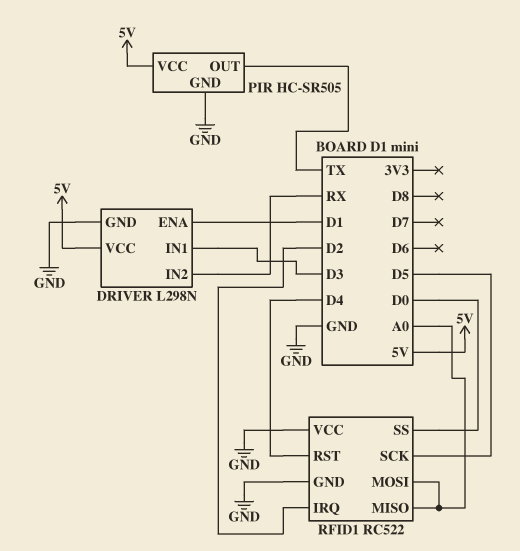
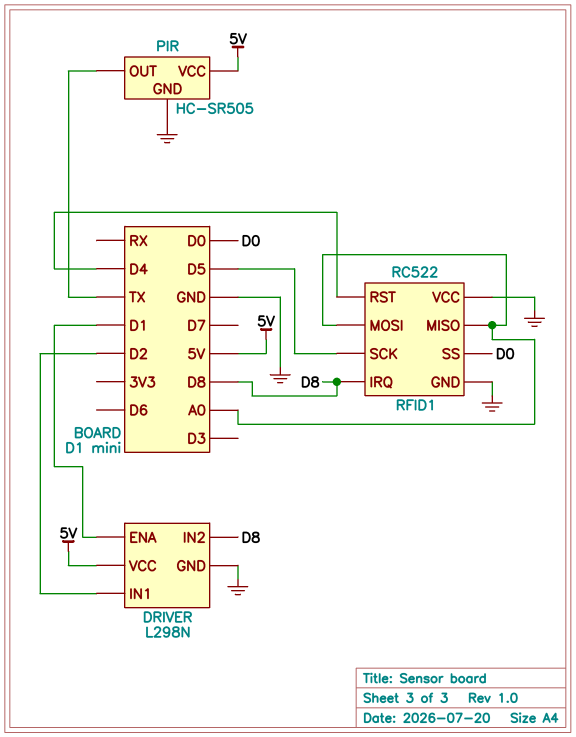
DRIVER pin IN1: D3 -> D2
DRIVER pin IN2: RX -> D8
RFID1 pin IRQ: D2 -> D8

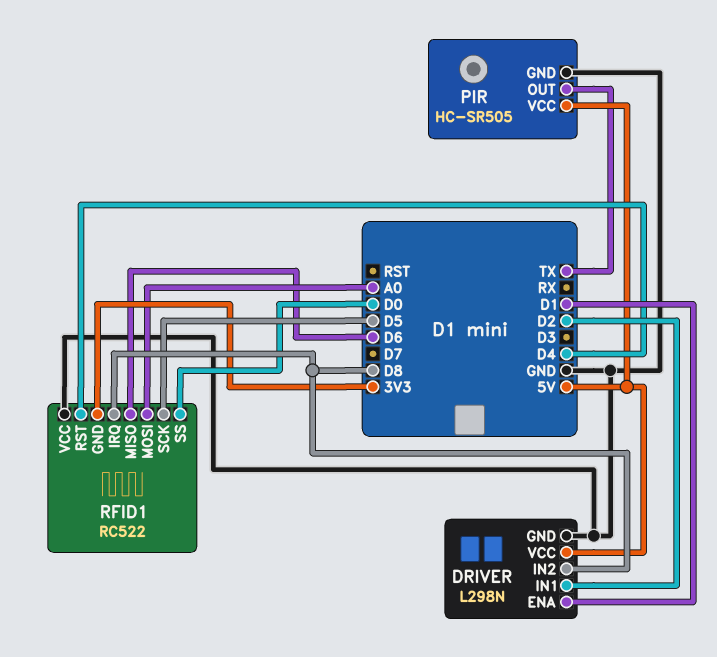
RFID1 pin GND: GND -> 3V3
RFID1 pin MISO: A0 -> D6

